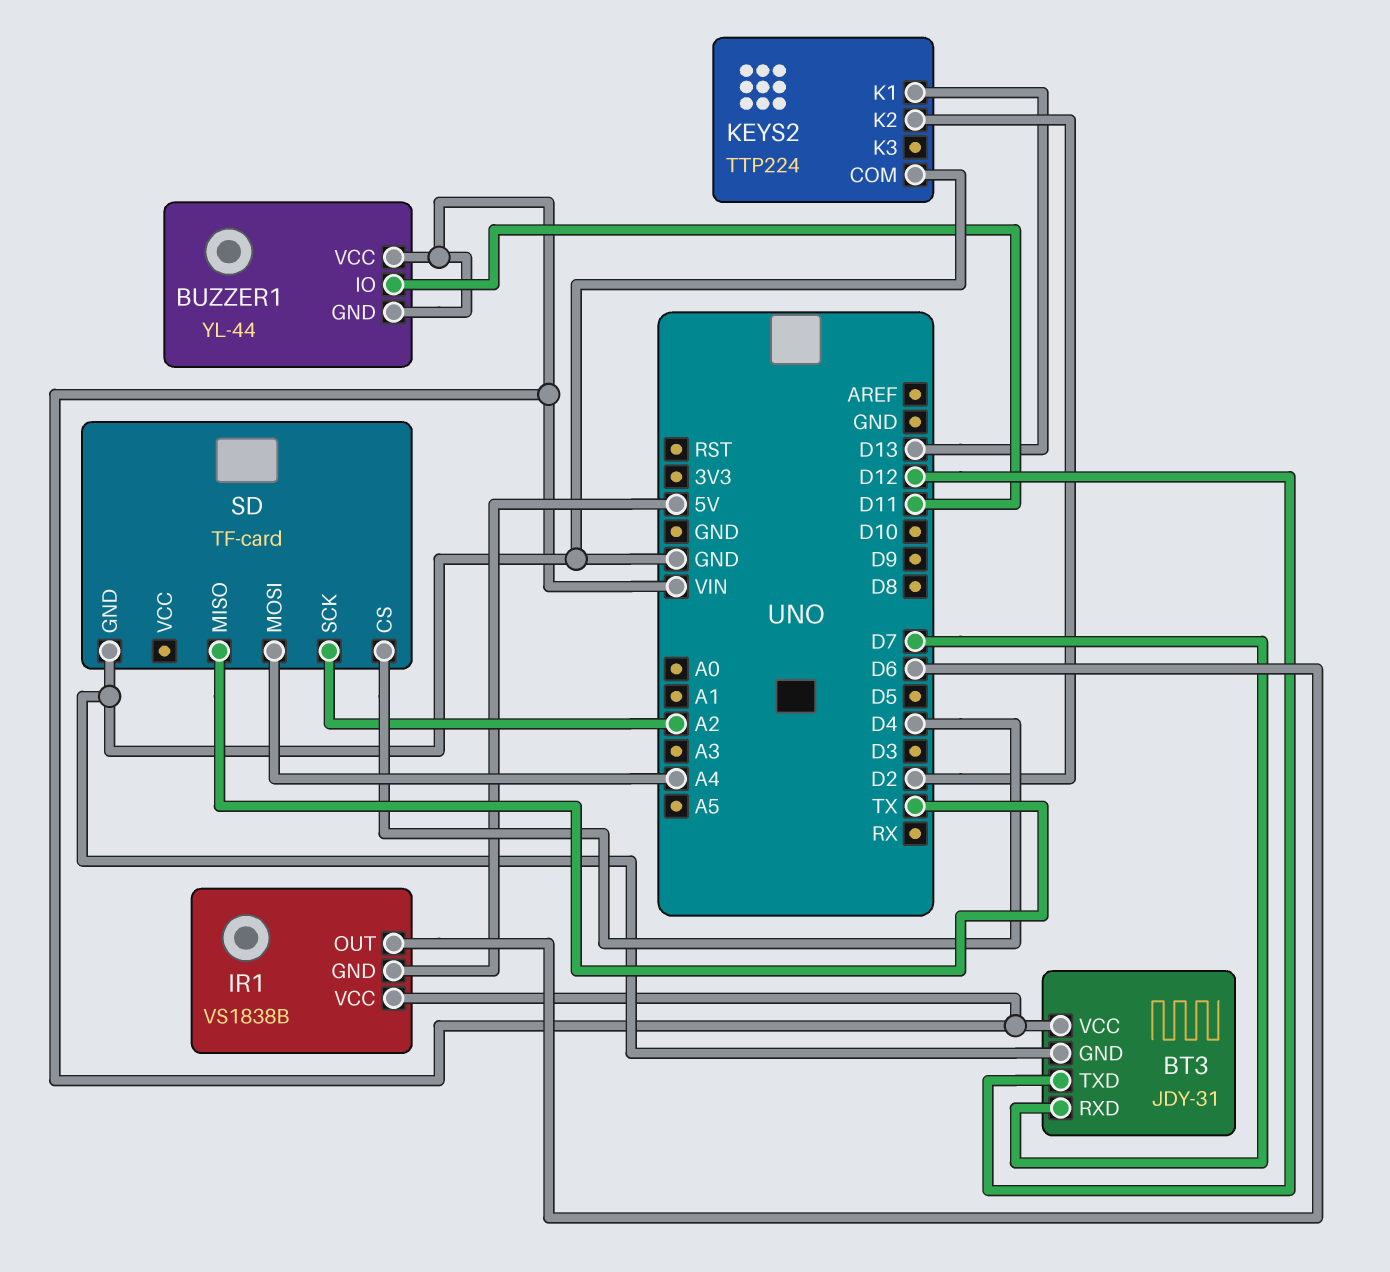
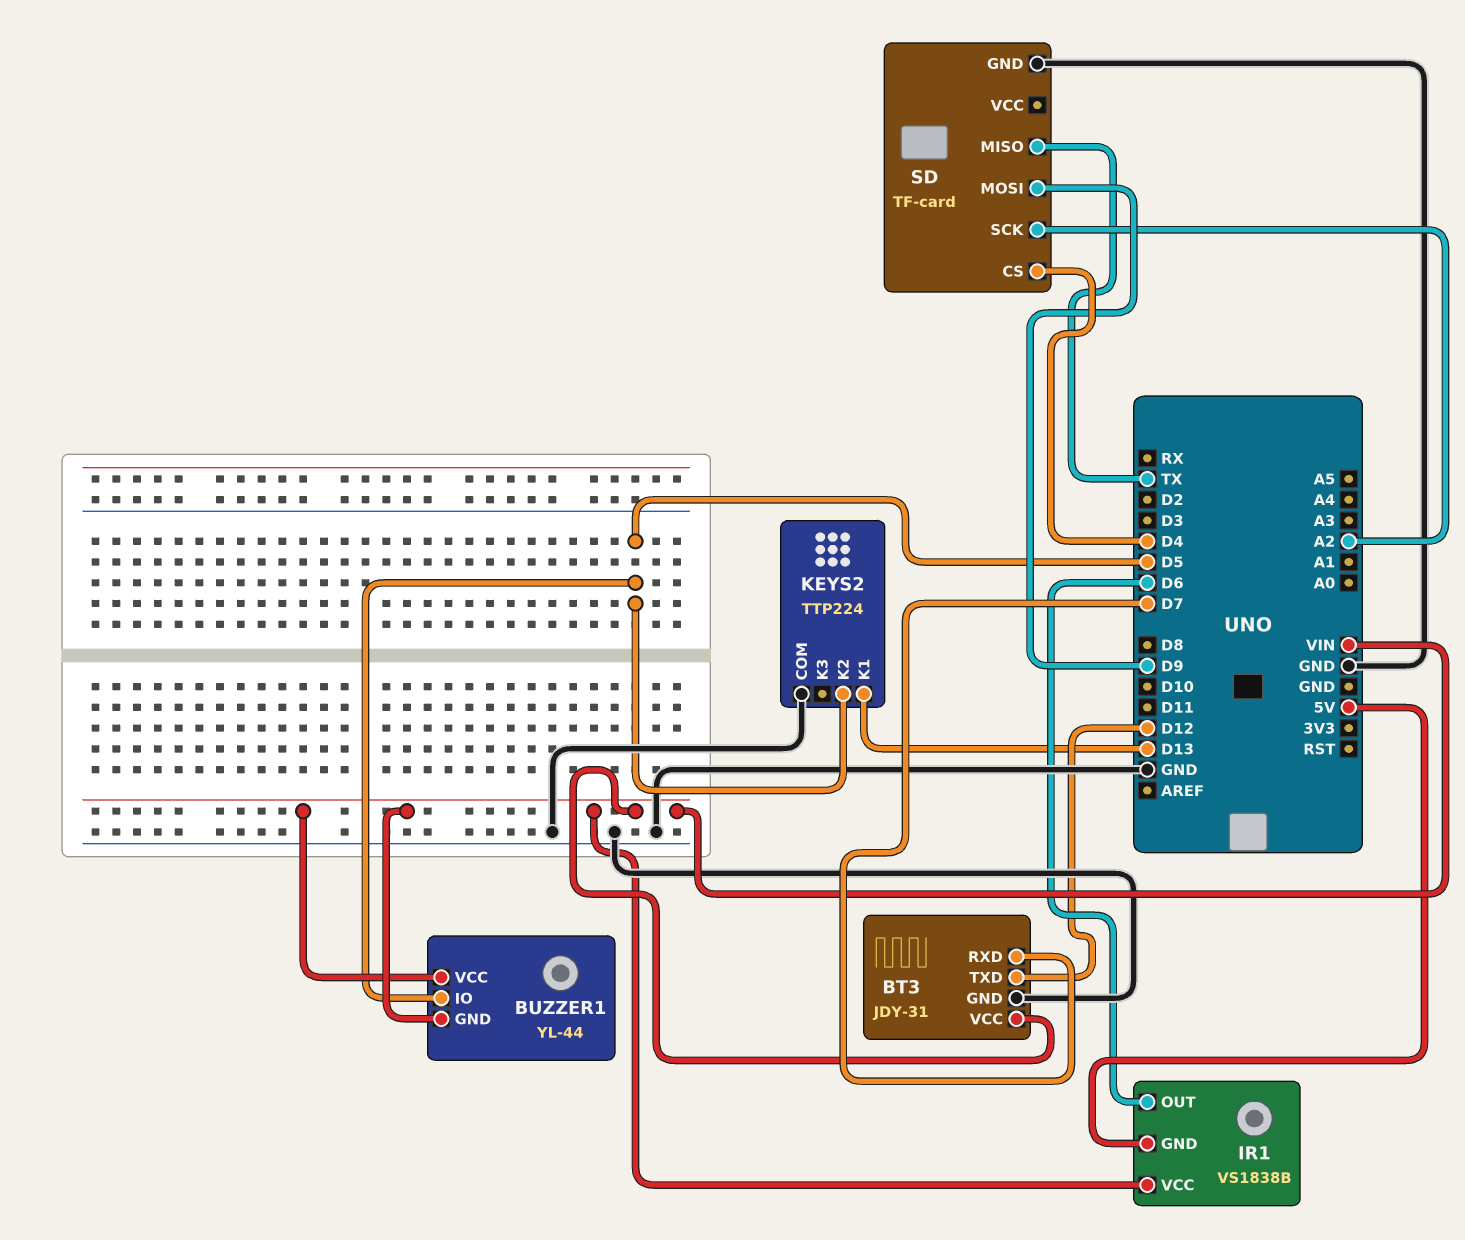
BUZZER1 pin IO: D11 -> D5
KEYS2 pin K2: D2 -> D5
SD pin MOSI: A4 -> D9

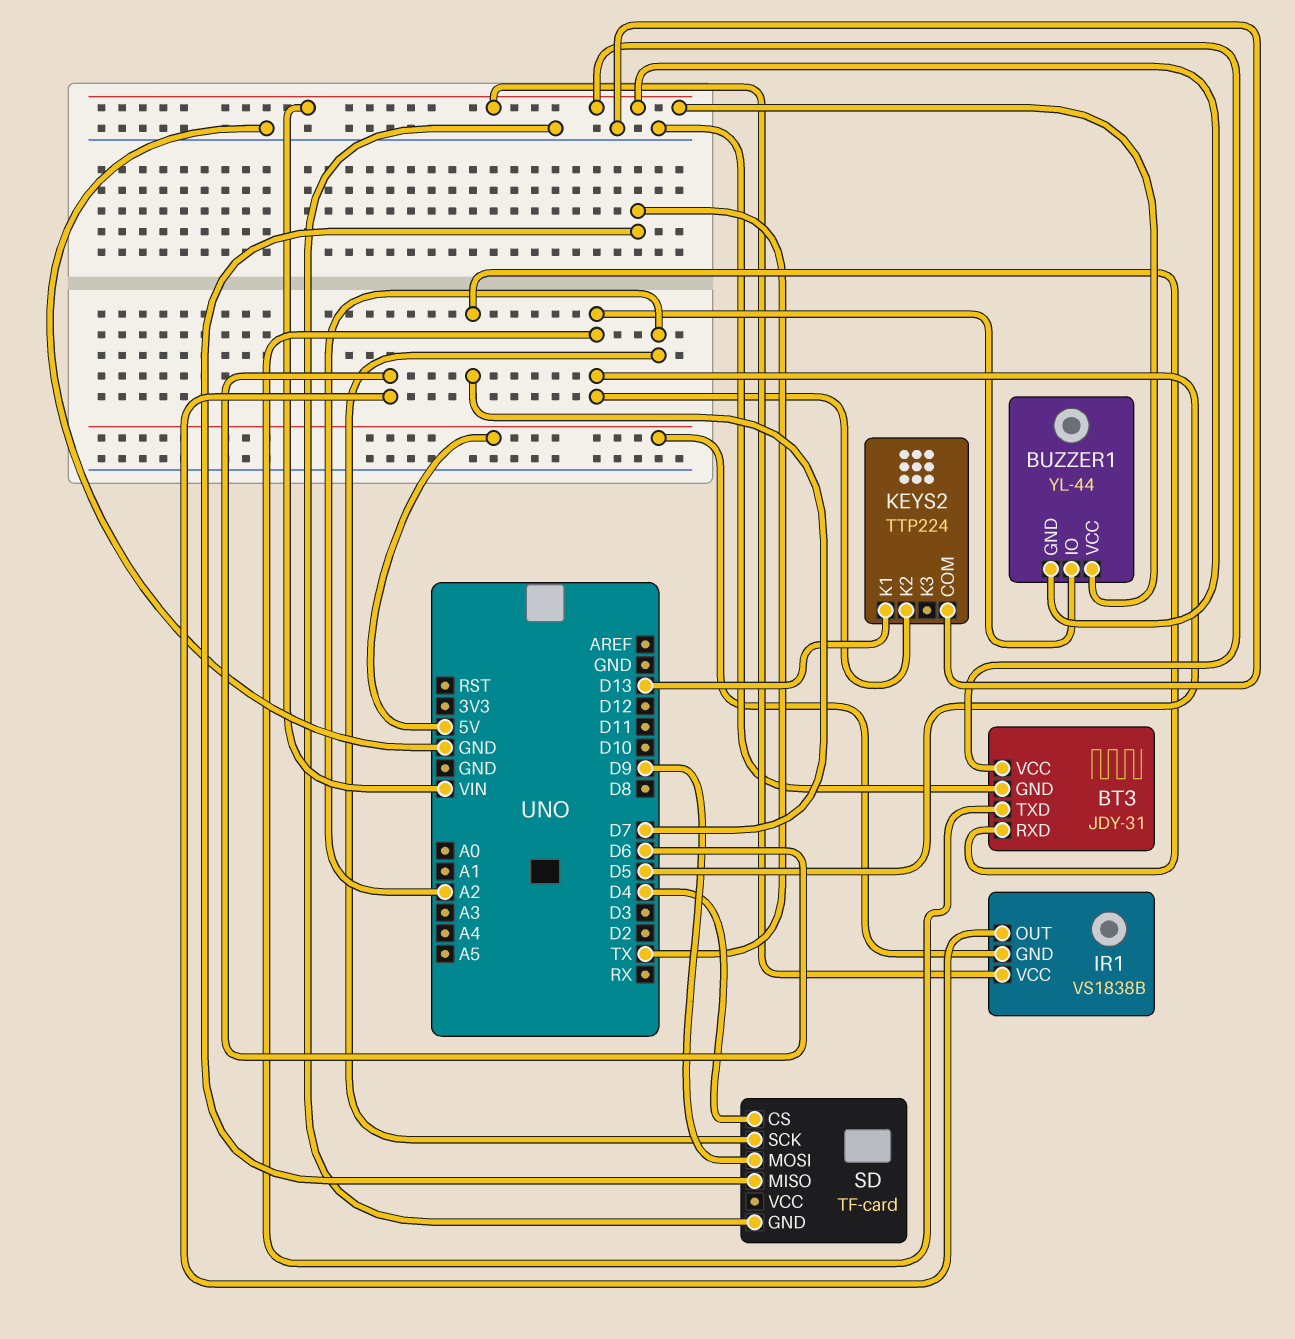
BT3 pin TXD: D12 -> D5

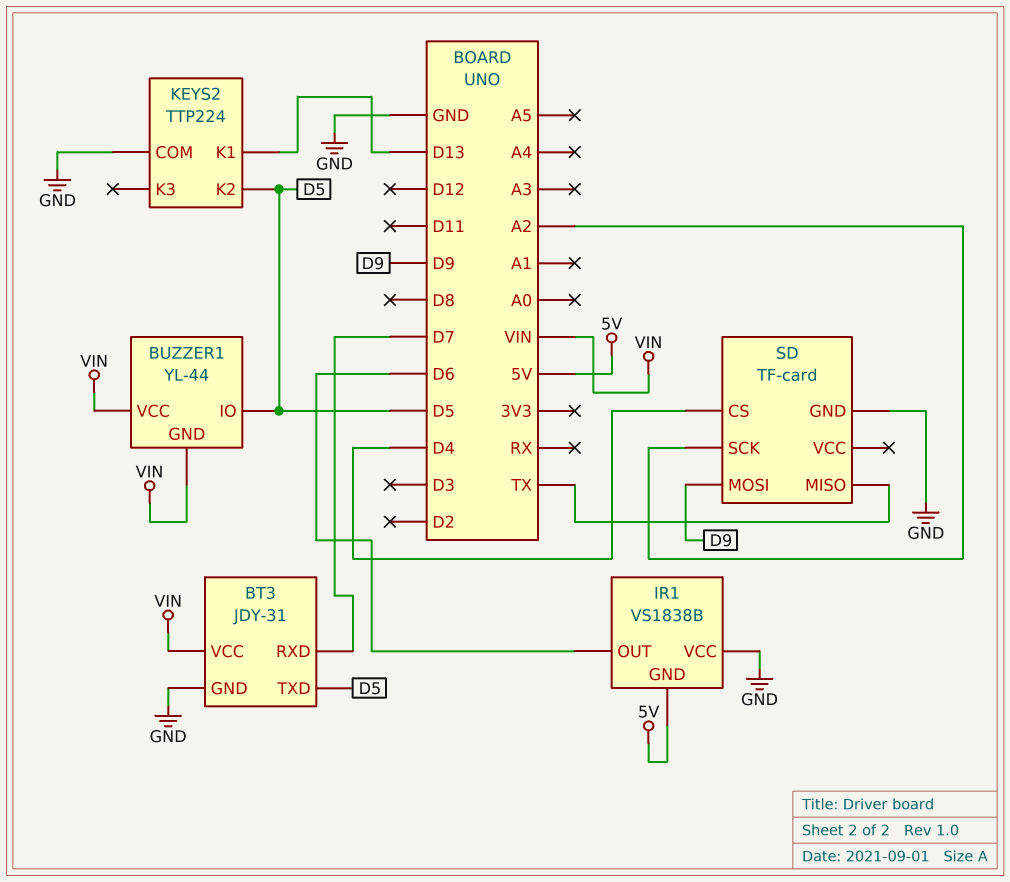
IR1 pin VCC: VIN -> GND

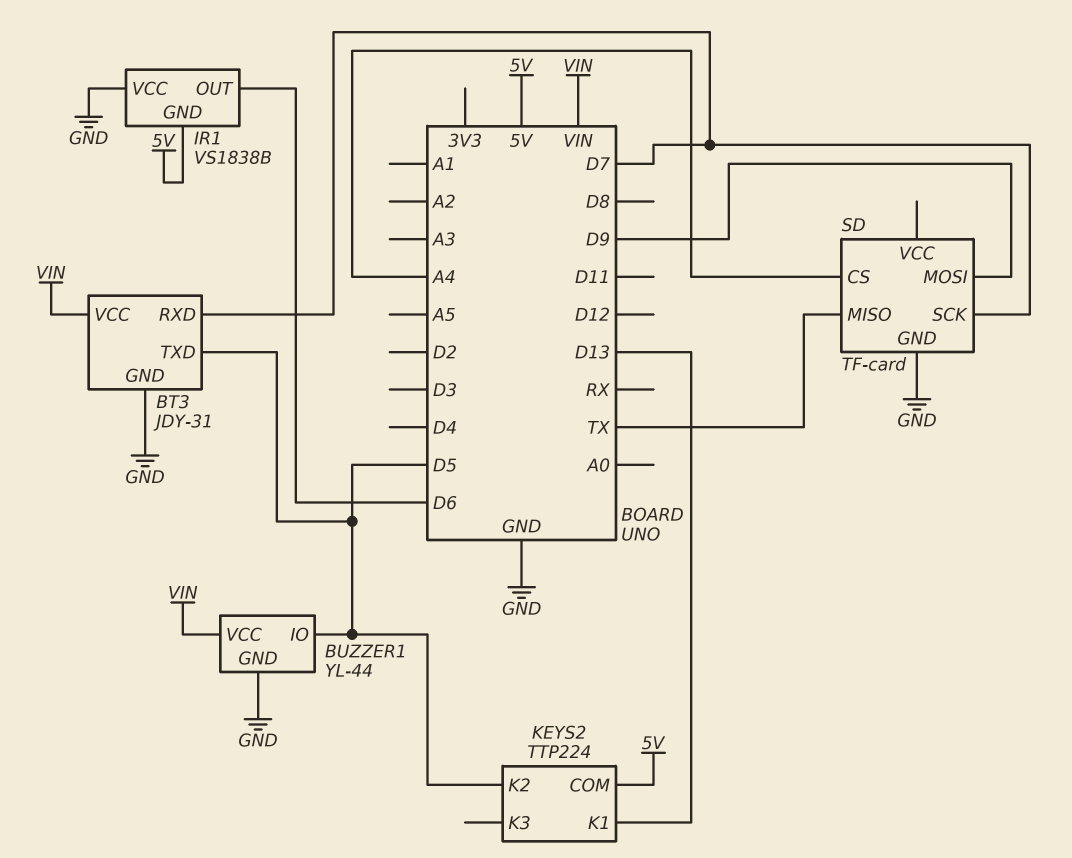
BUZZER1 pin GND: VIN -> GND
KEYS2 pin COM: GND -> 5V
SD pin CS: D4 -> A4
SD pin SCK: A2 -> D7

